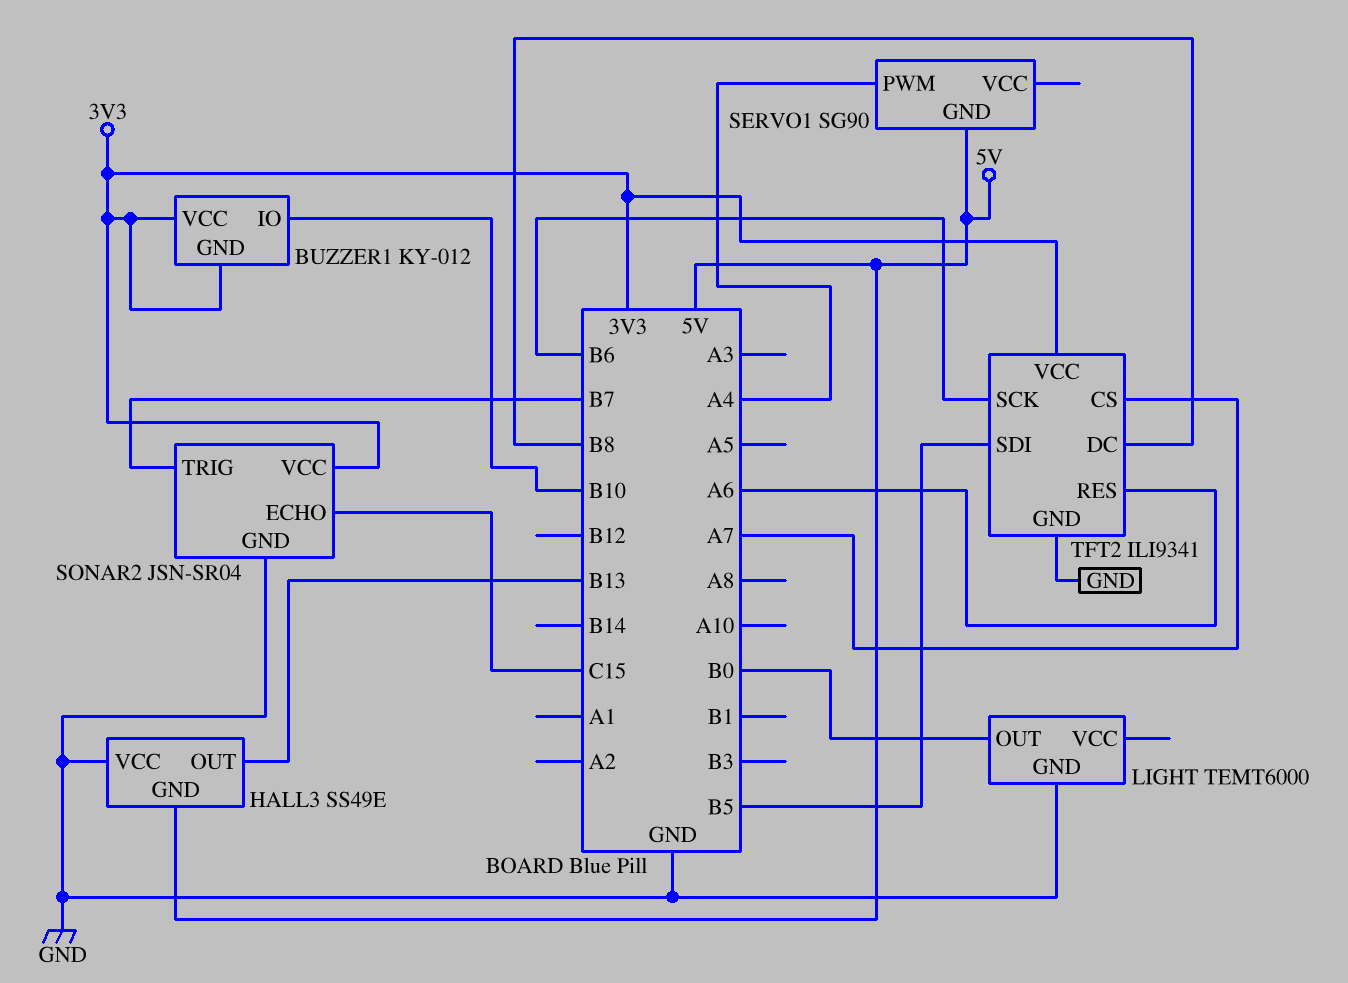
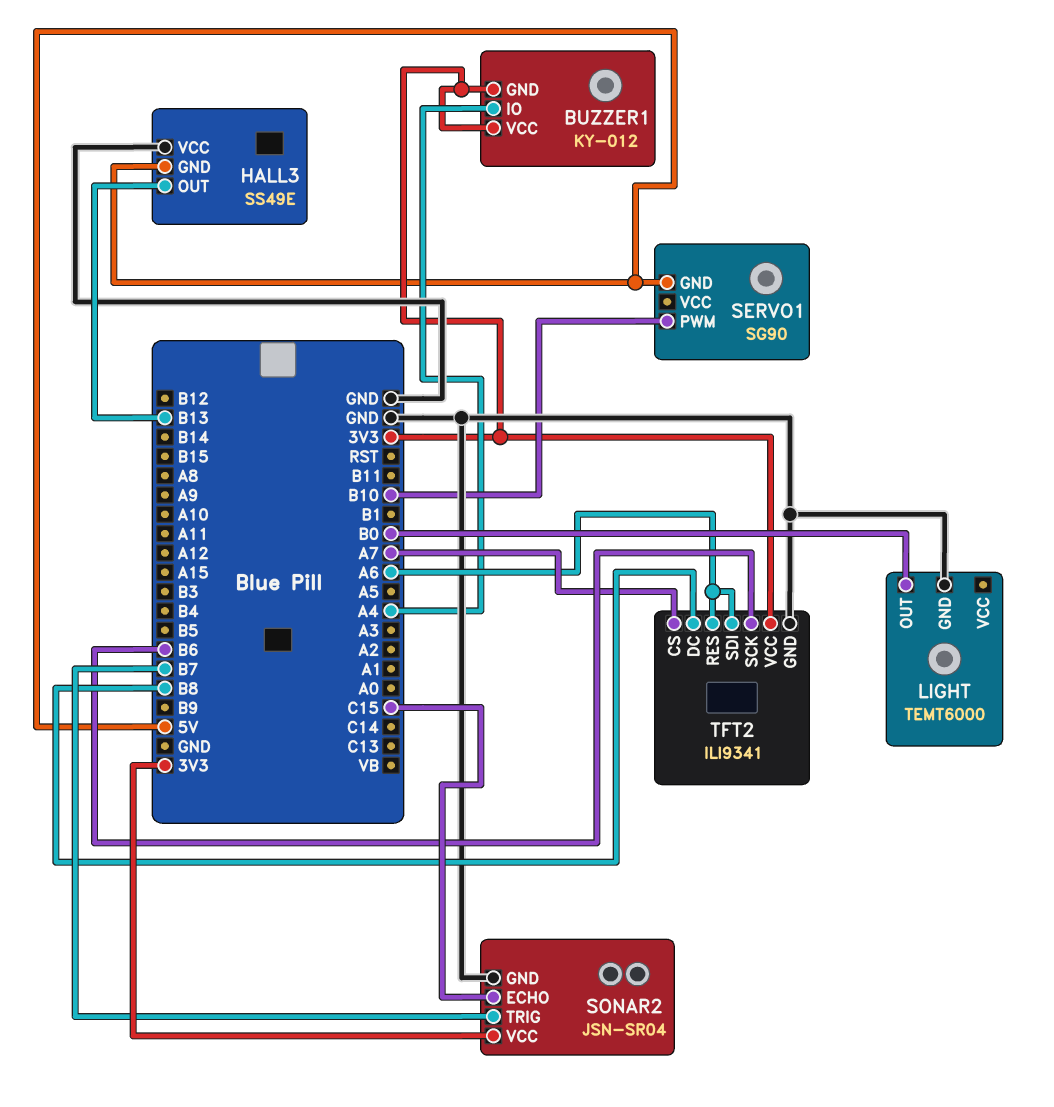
BUZZER1 pin IO: B10 -> A4
SERVO1 pin PWM: A4 -> B10
TFT2 pin SDI: B5 -> A6

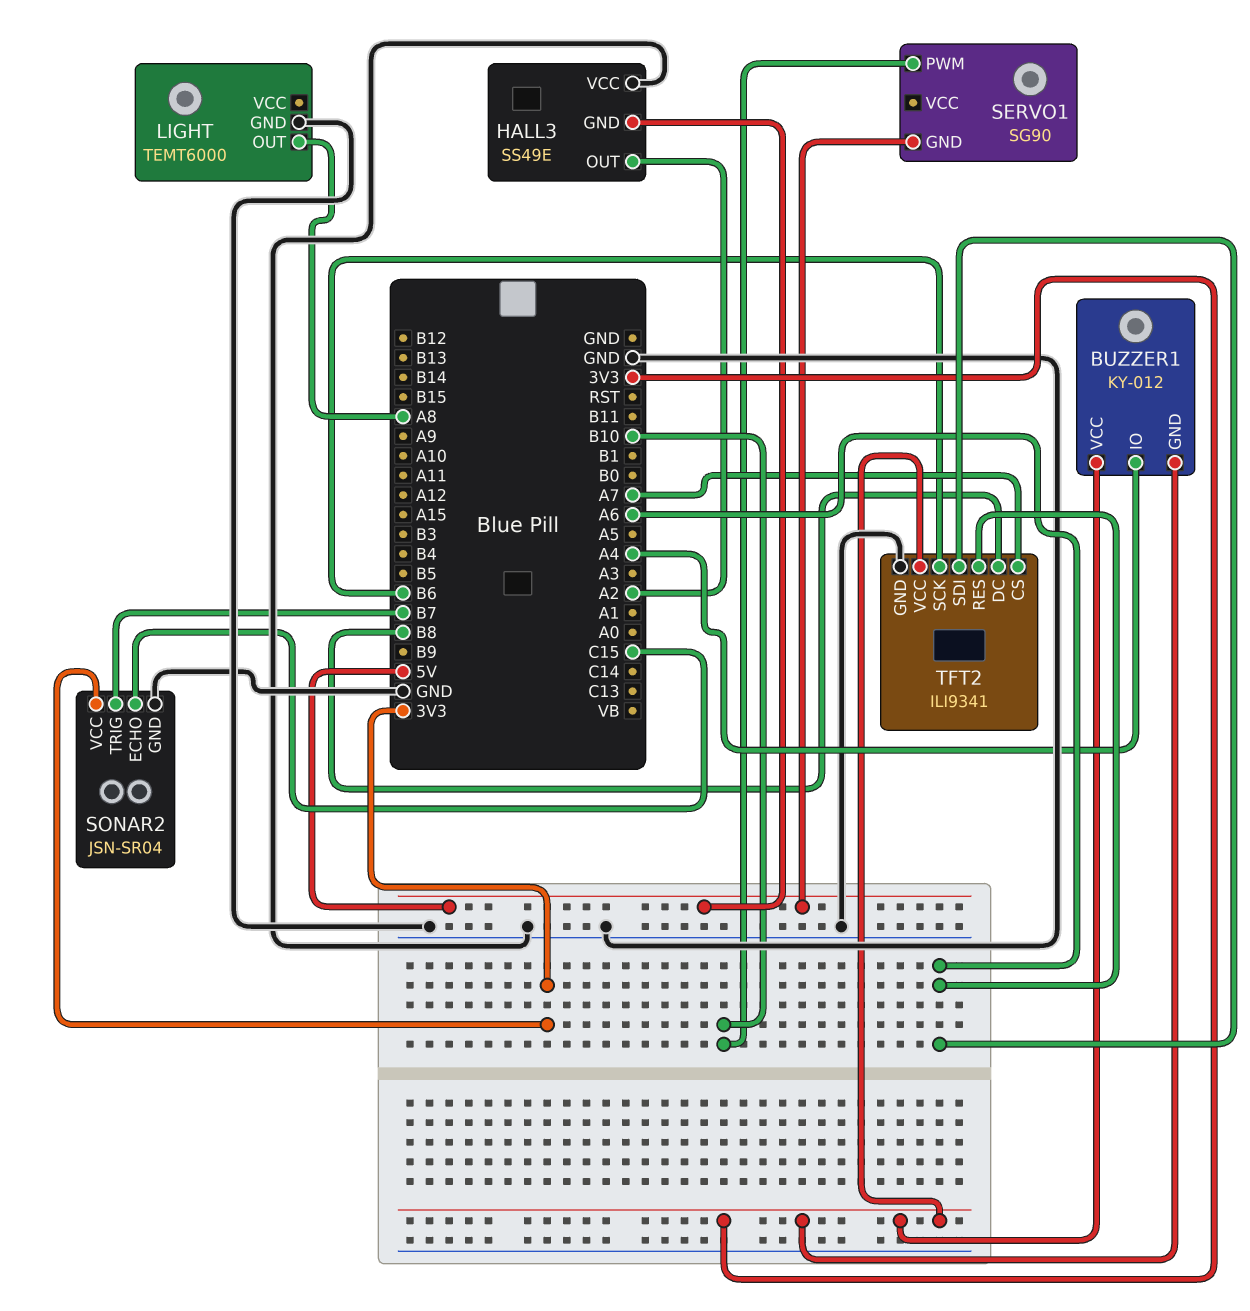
HALL3 pin OUT: B13 -> A2
LIGHT pin OUT: B0 -> A8

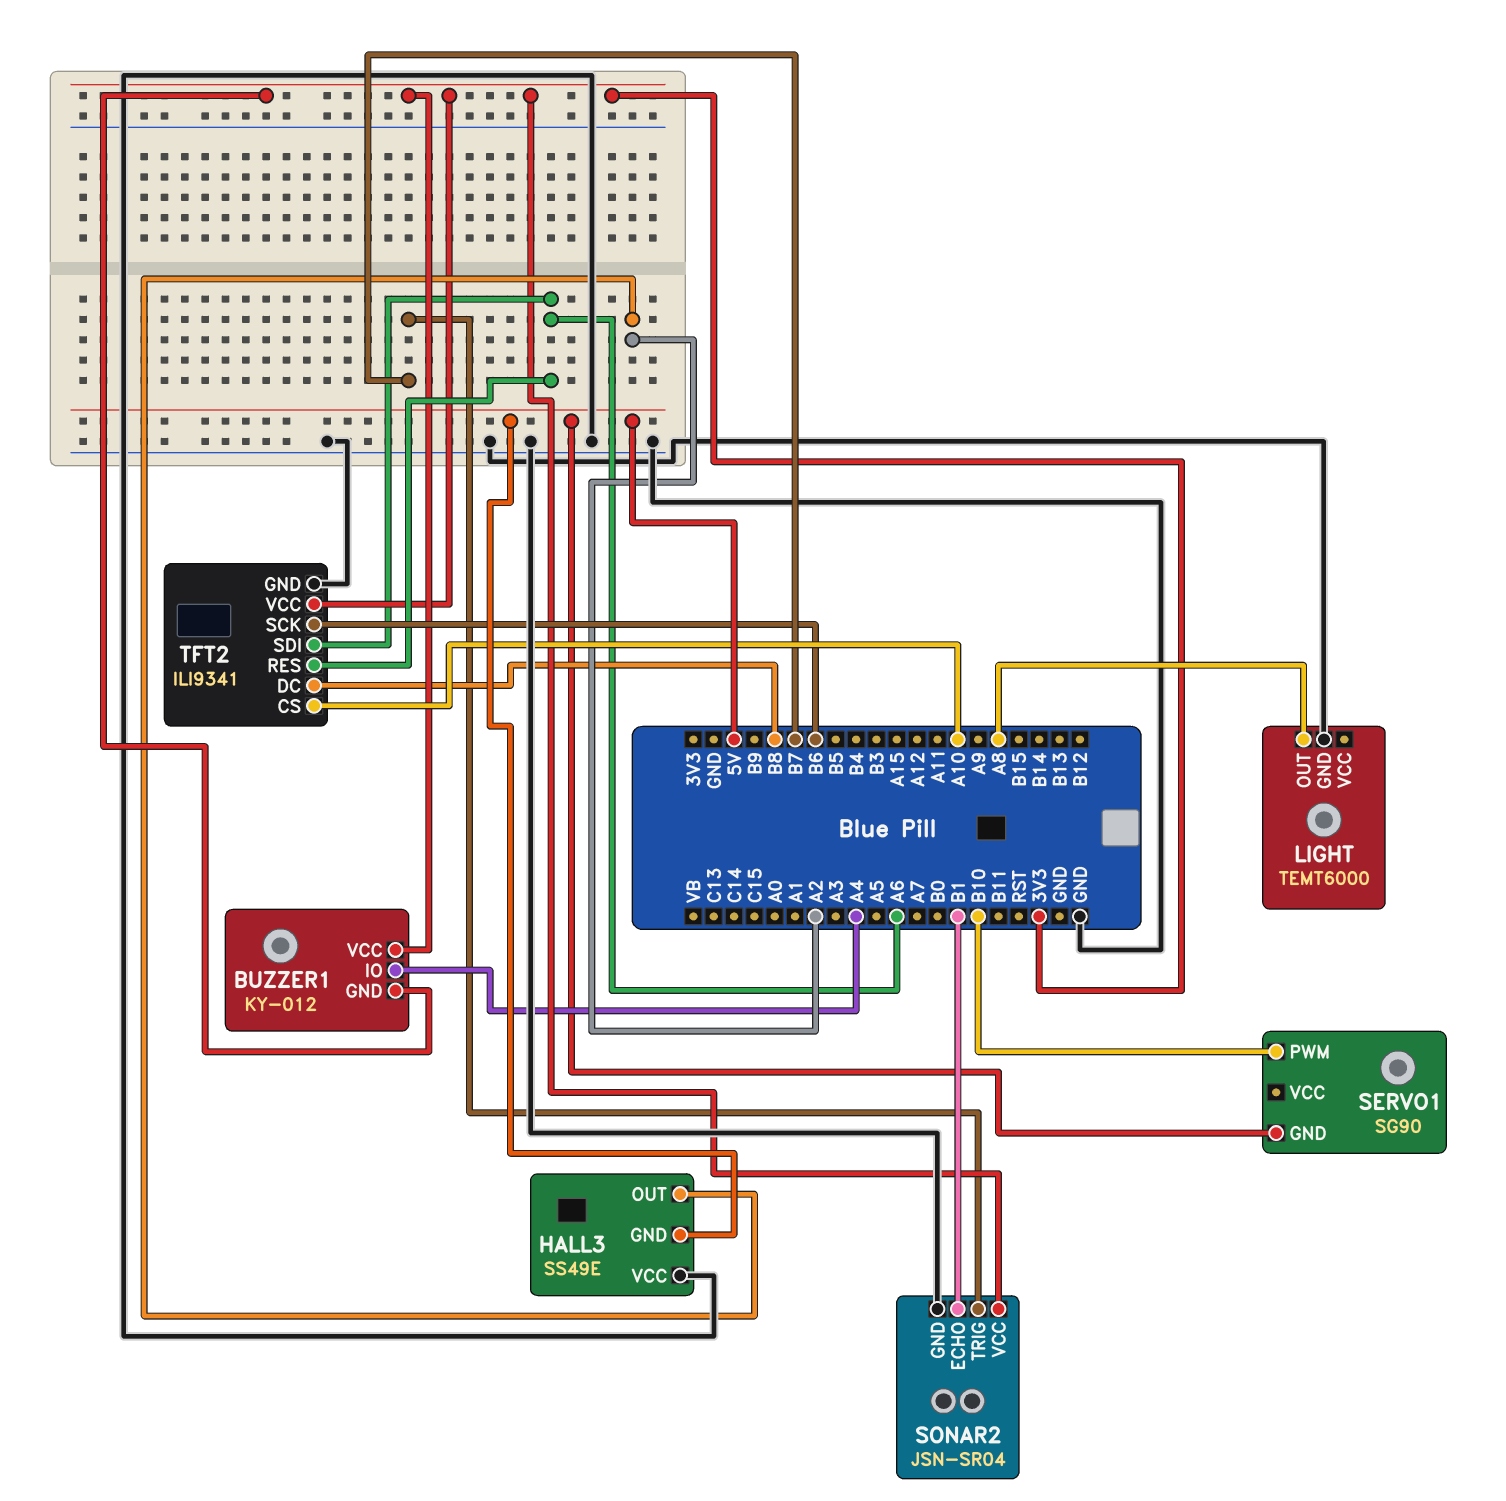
SONAR2 pin ECHO: C15 -> B1
TFT2 pin CS: A7 -> A10

